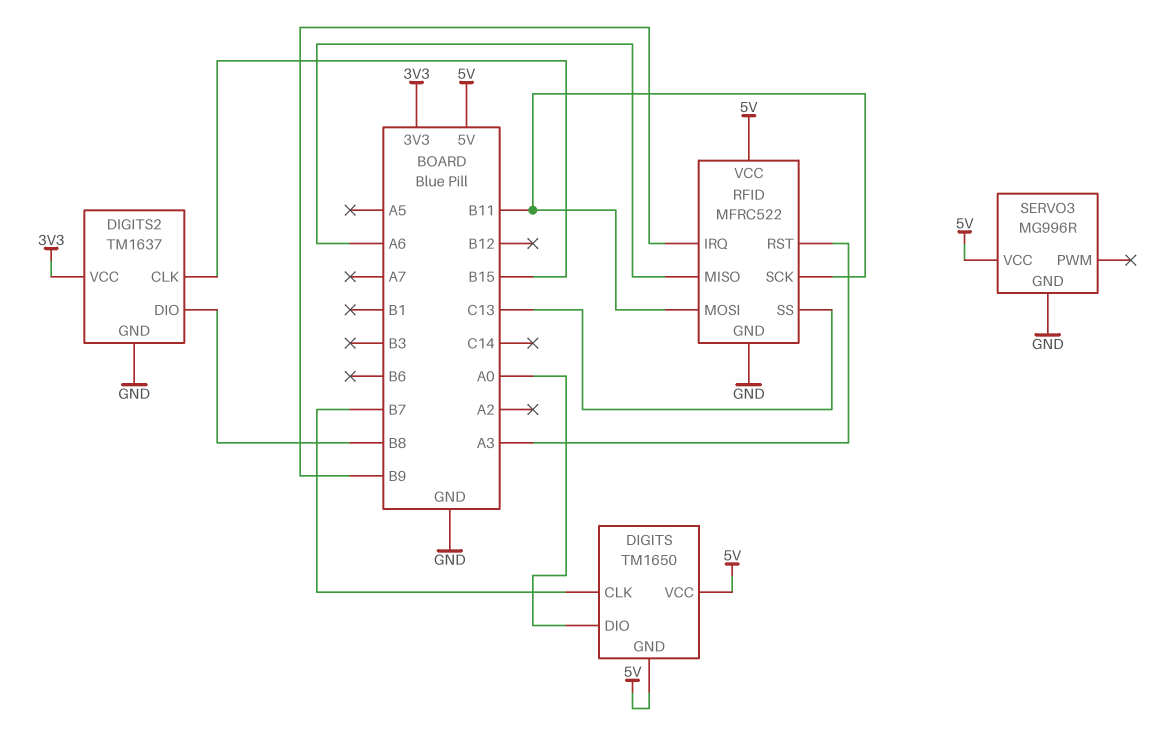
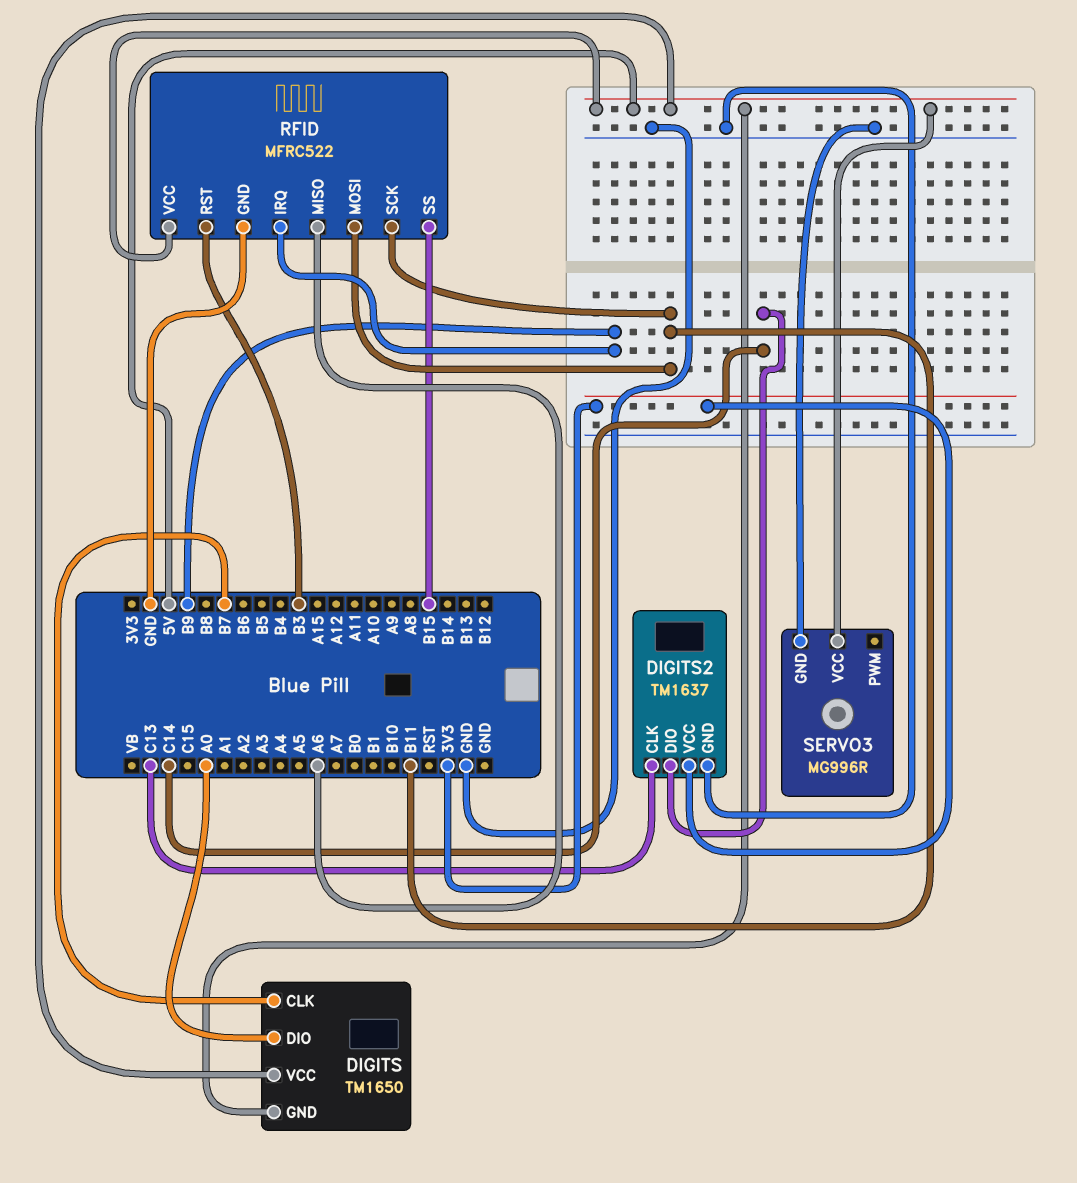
DIGITS2 pin CLK: B15 -> C13
DIGITS2 pin DIO: B8 -> C14
RFID pin RST: A3 -> B3
RFID pin SS: C13 -> B15

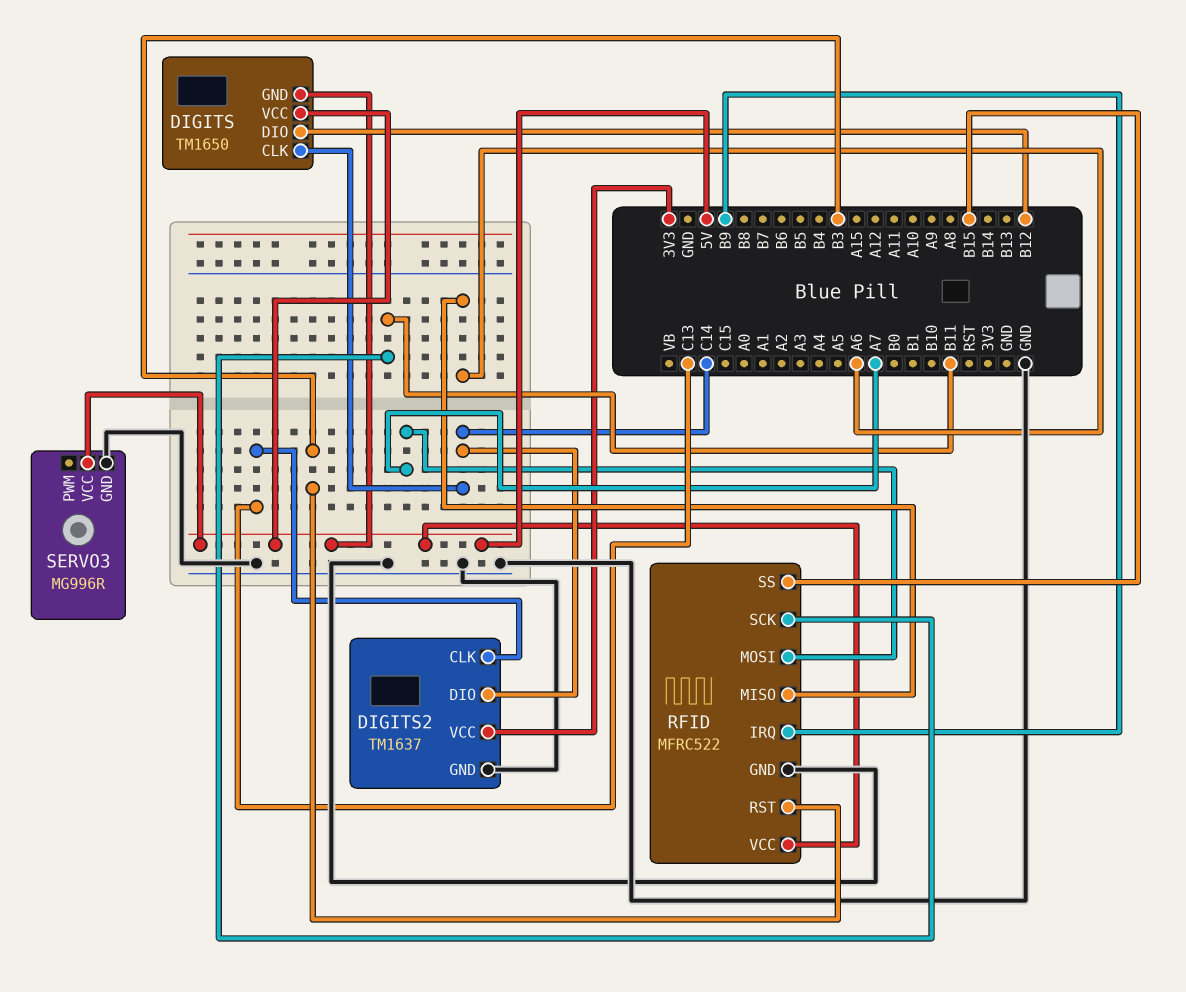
DIGITS pin CLK: B7 -> C14
DIGITS pin DIO: A0 -> B12
RFID pin MOSI: B11 -> A7

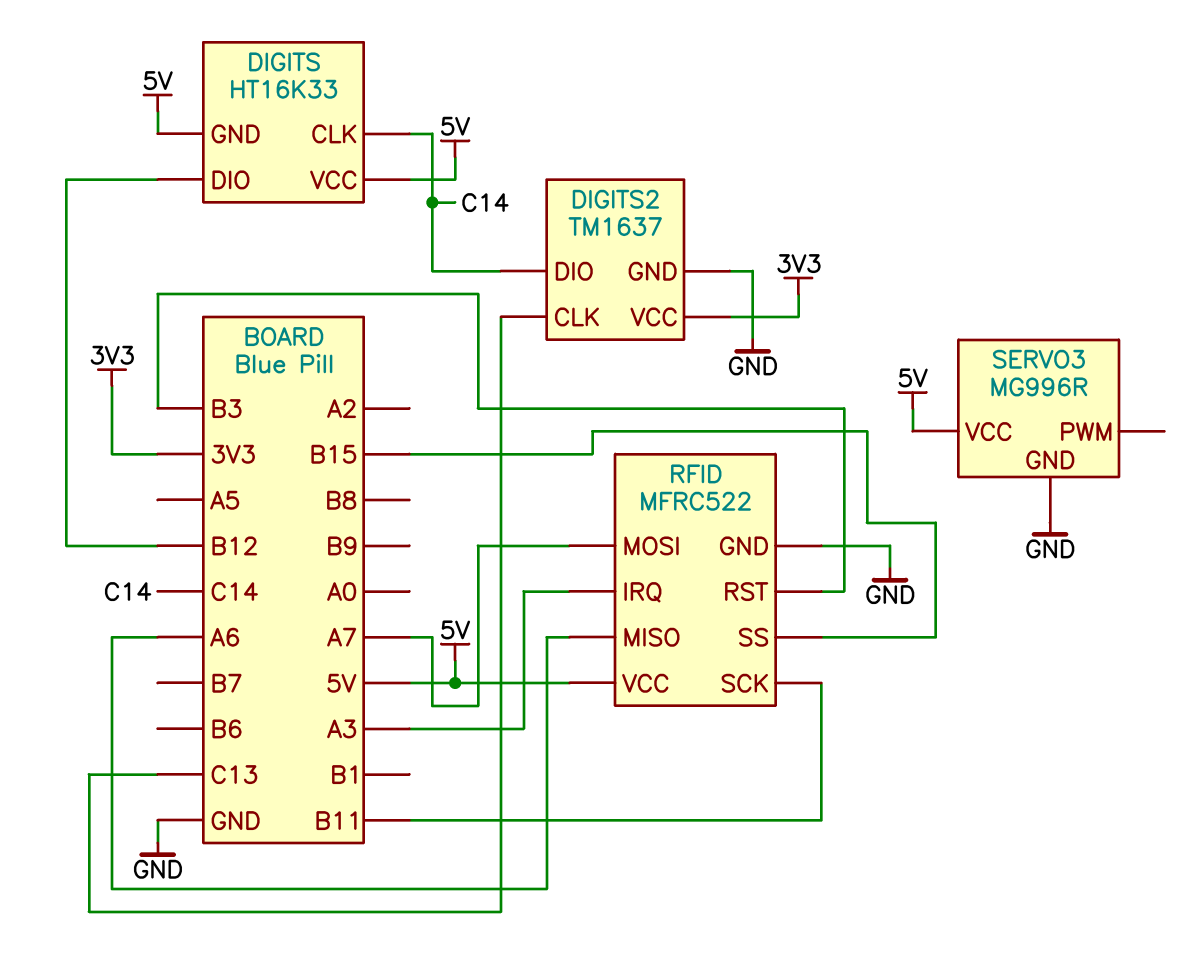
DIGITS: TM1650 -> HT16K33
RFID pin IRQ: B9 -> A3

